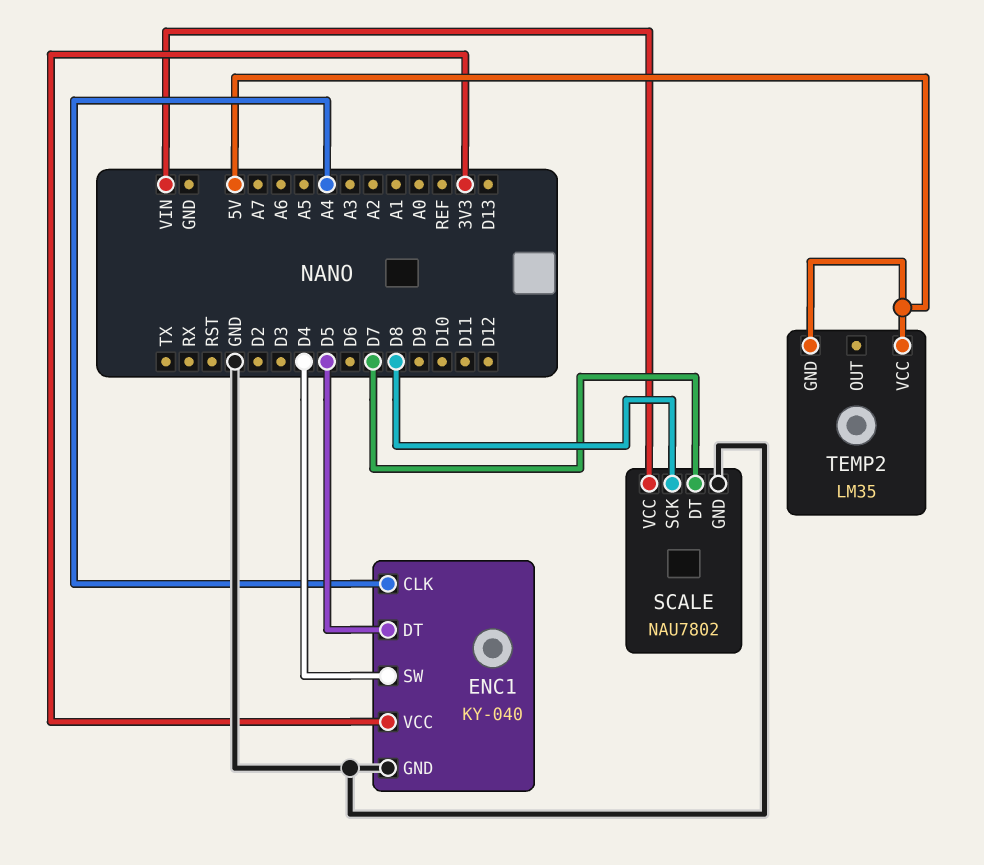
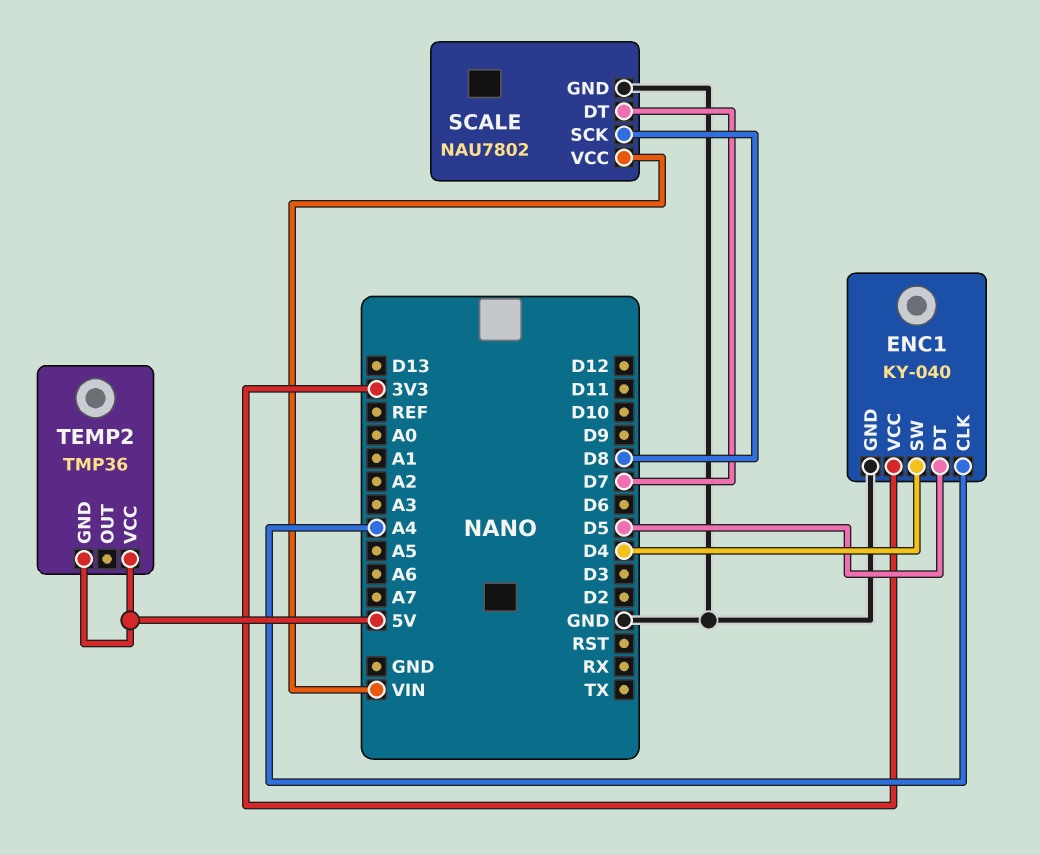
TEMP2: LM35 -> TMP36

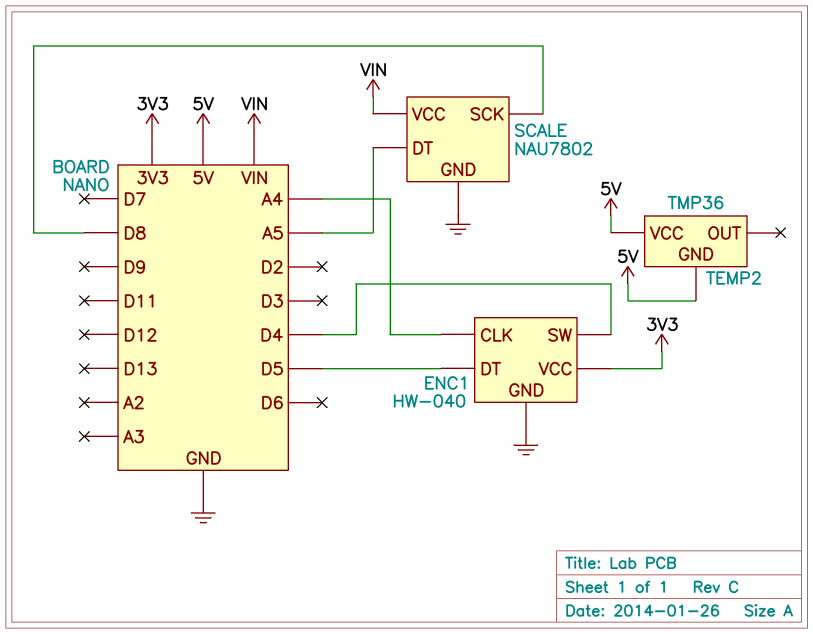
ENC1: KY-040 -> HW-040
SCALE pin DT: D7 -> A5

